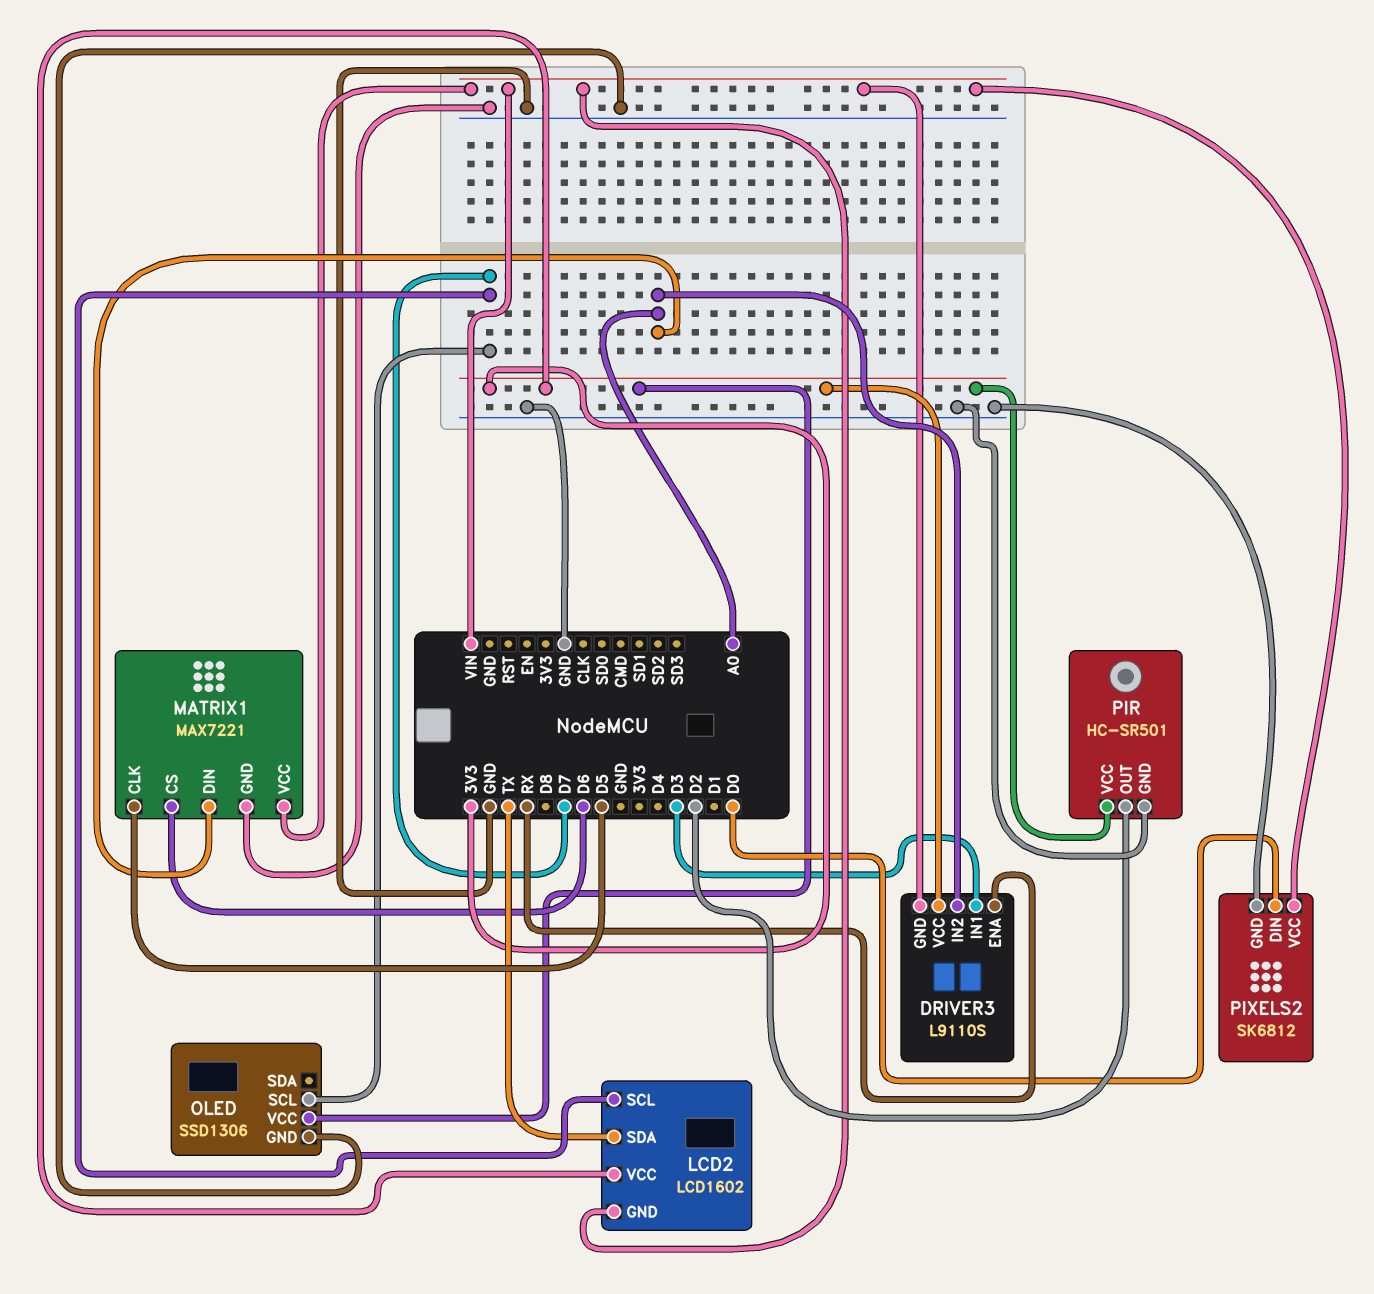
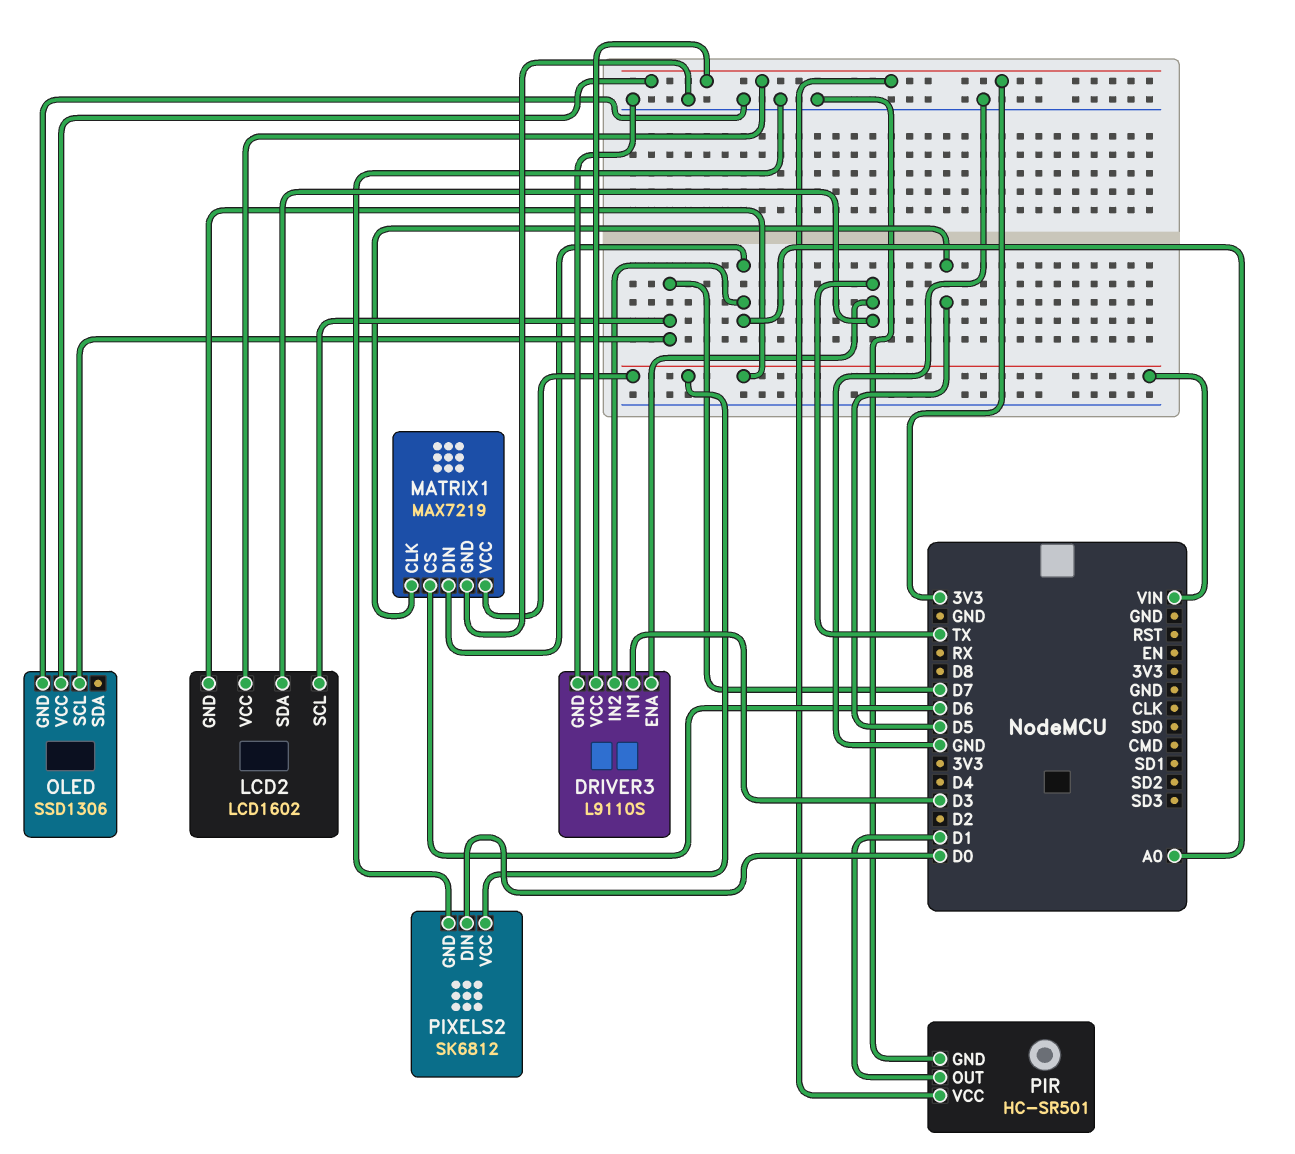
DRIVER3 pin ENA: RX -> TX
DRIVER3 pin GND: VIN -> GND
MATRIX1: MAX7221 -> MAX7219
PIR pin OUT: D2 -> D1

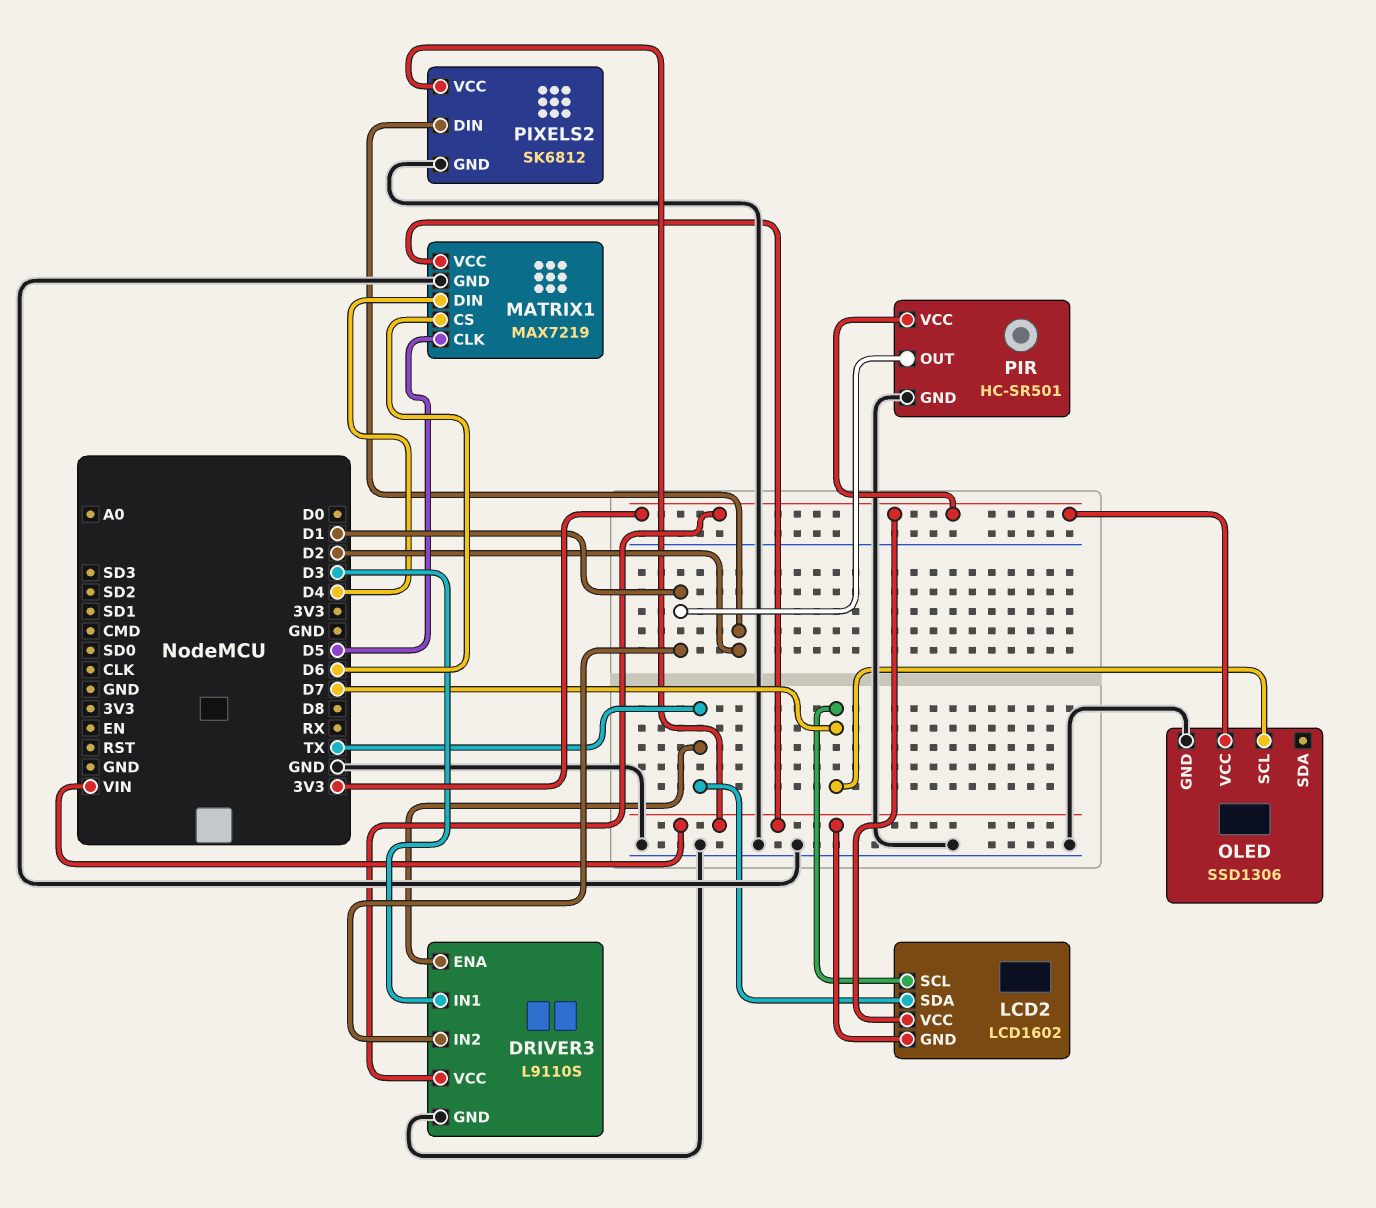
DRIVER3 pin IN2: A0 -> D1
MATRIX1 pin DIN: A0 -> D4
PIXELS2 pin DIN: D0 -> D2

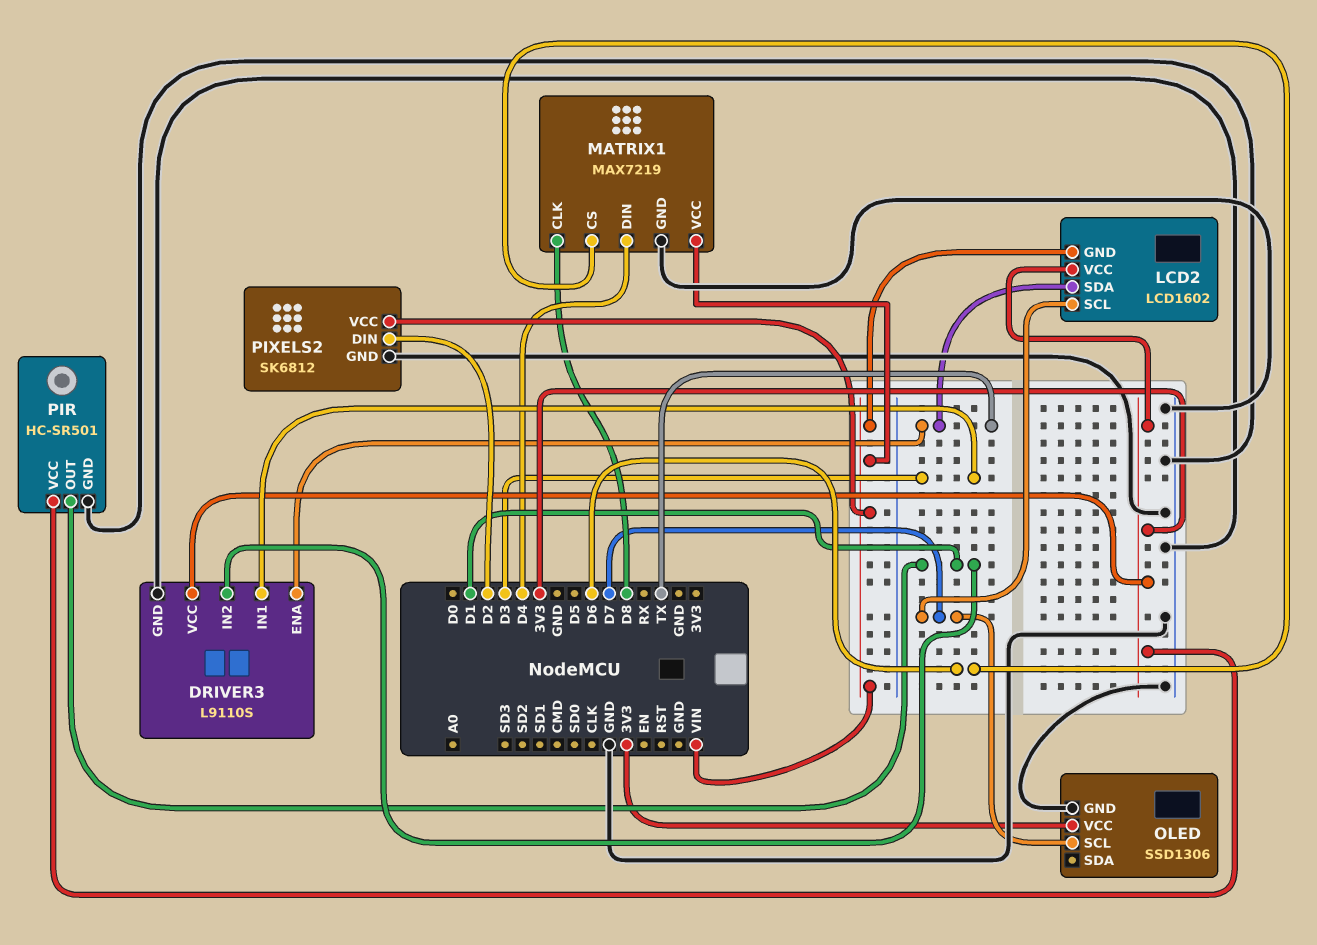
MATRIX1 pin CLK: D5 -> D8

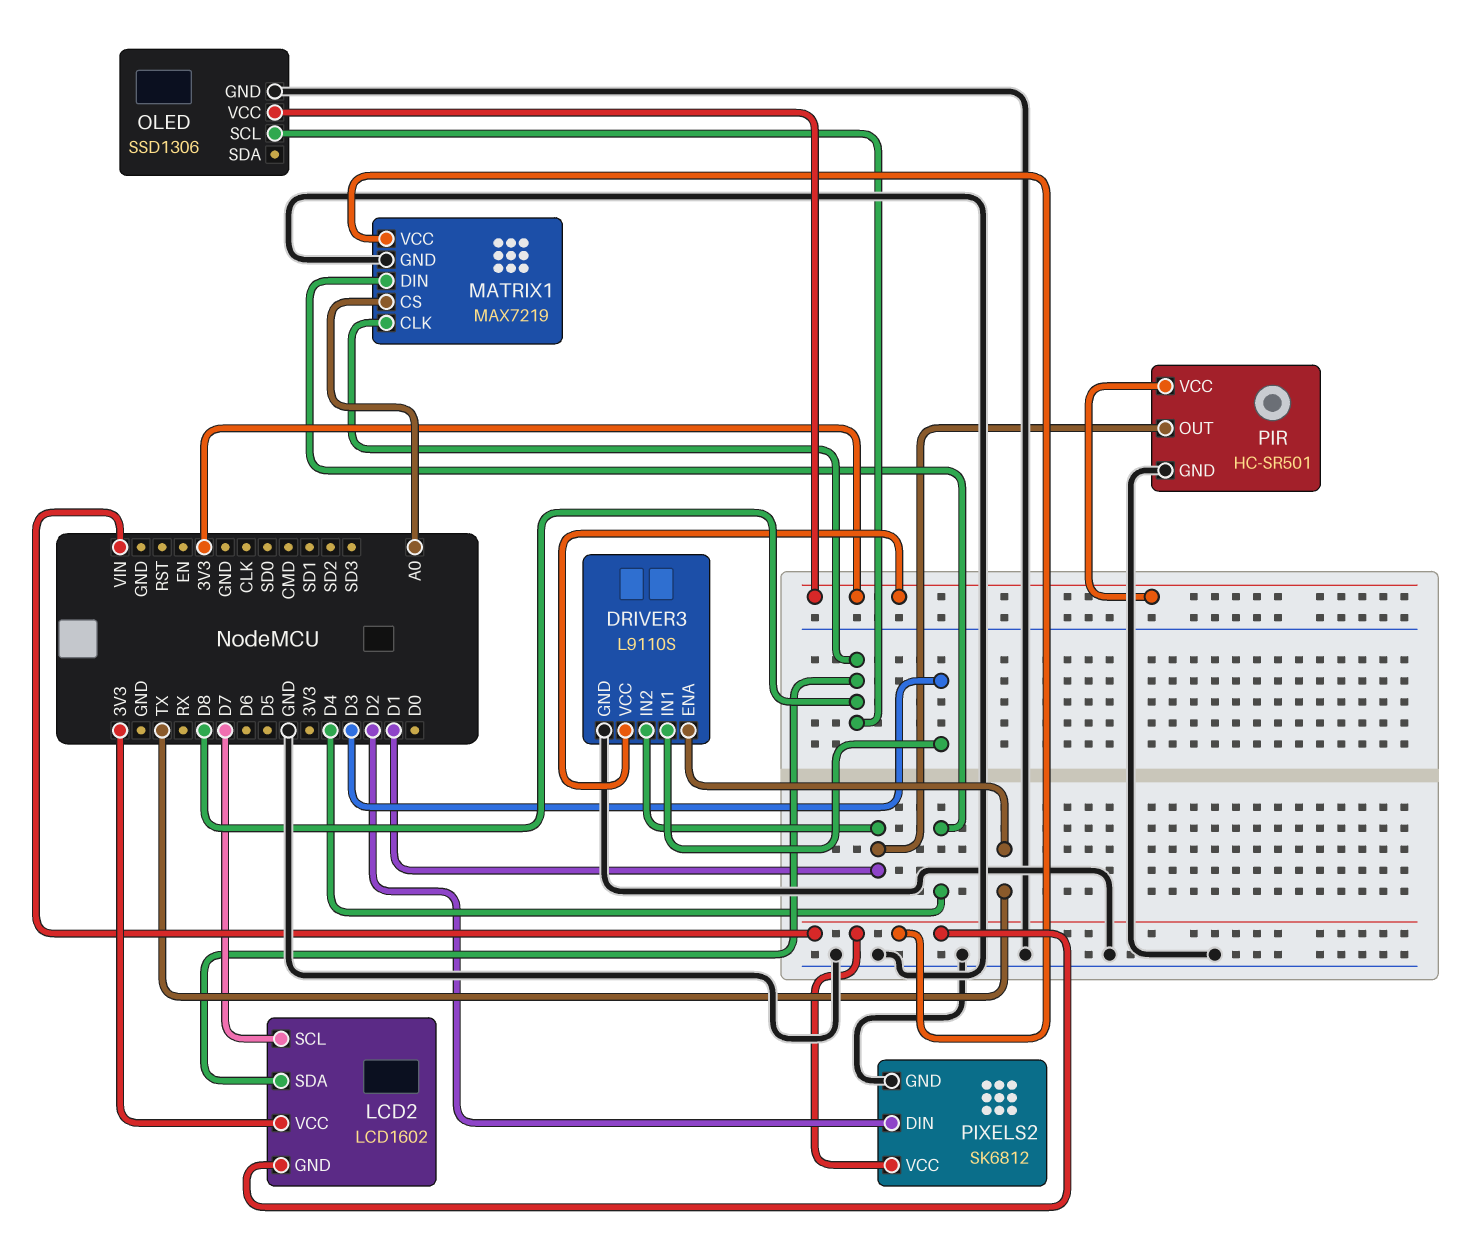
LCD2 pin SDA: TX -> D8
MATRIX1 pin CS: D6 -> A0
OLED pin SCL: D7 -> D8

